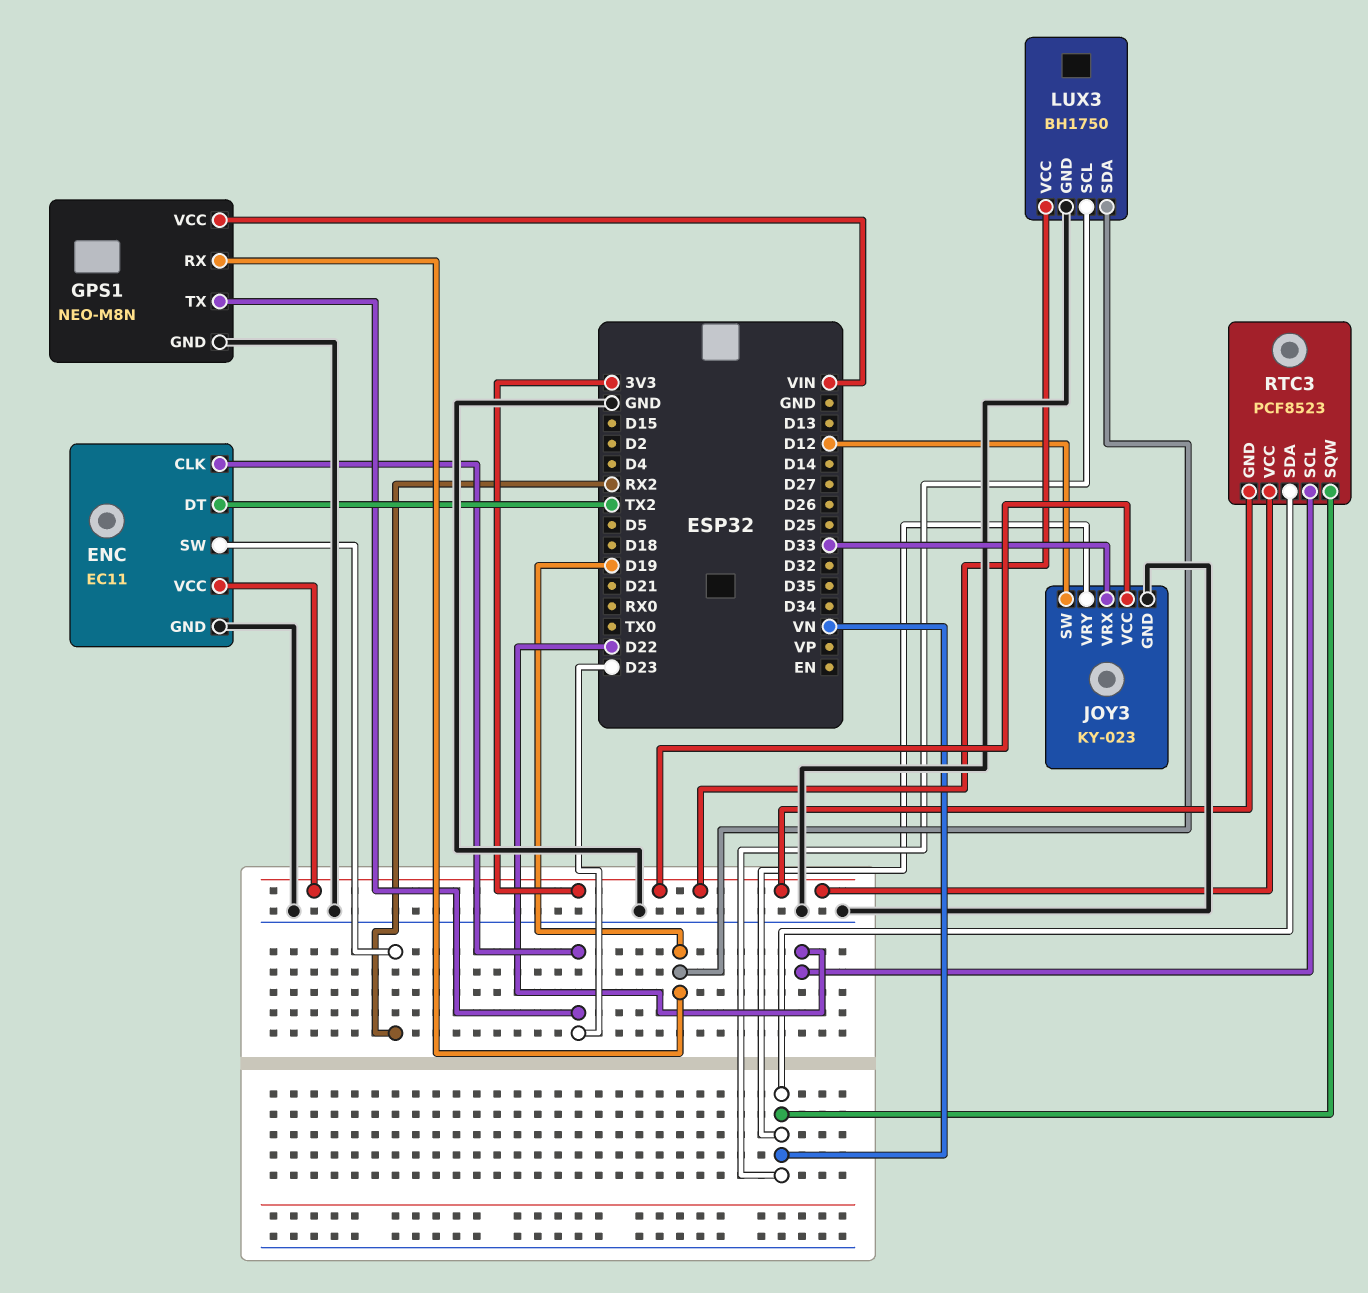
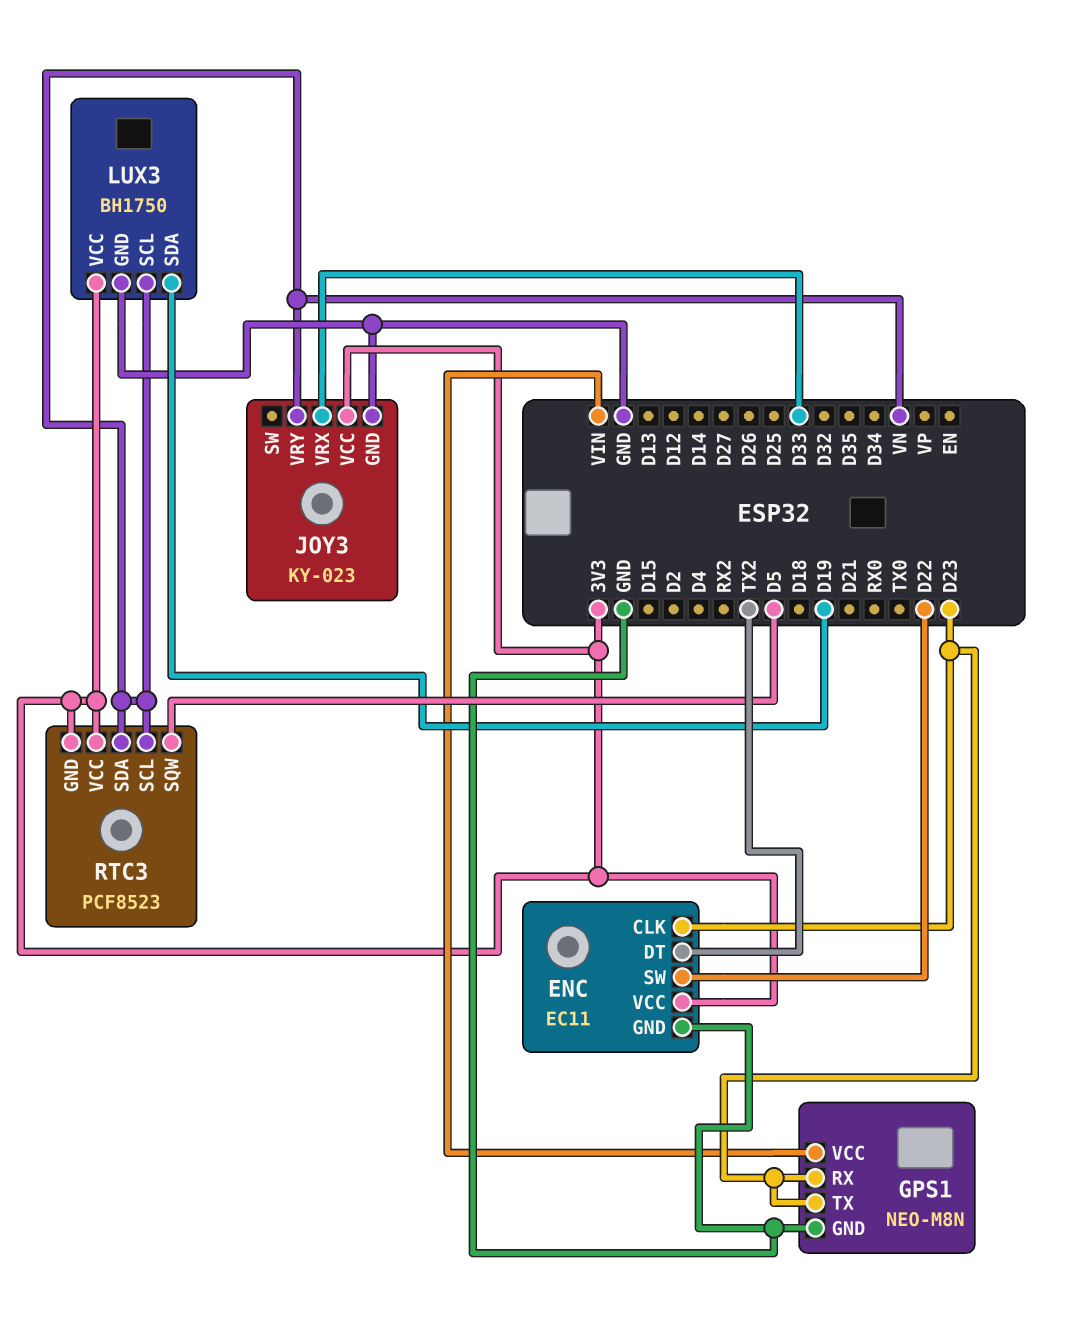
ENC pin SW: RX2 -> D22
GPS1 pin RX: D19 -> D23
JOY3 pin SW: D12 -> none
RTC3 pin SCL: D22 -> VN
RTC3 pin SQW: VN -> D5

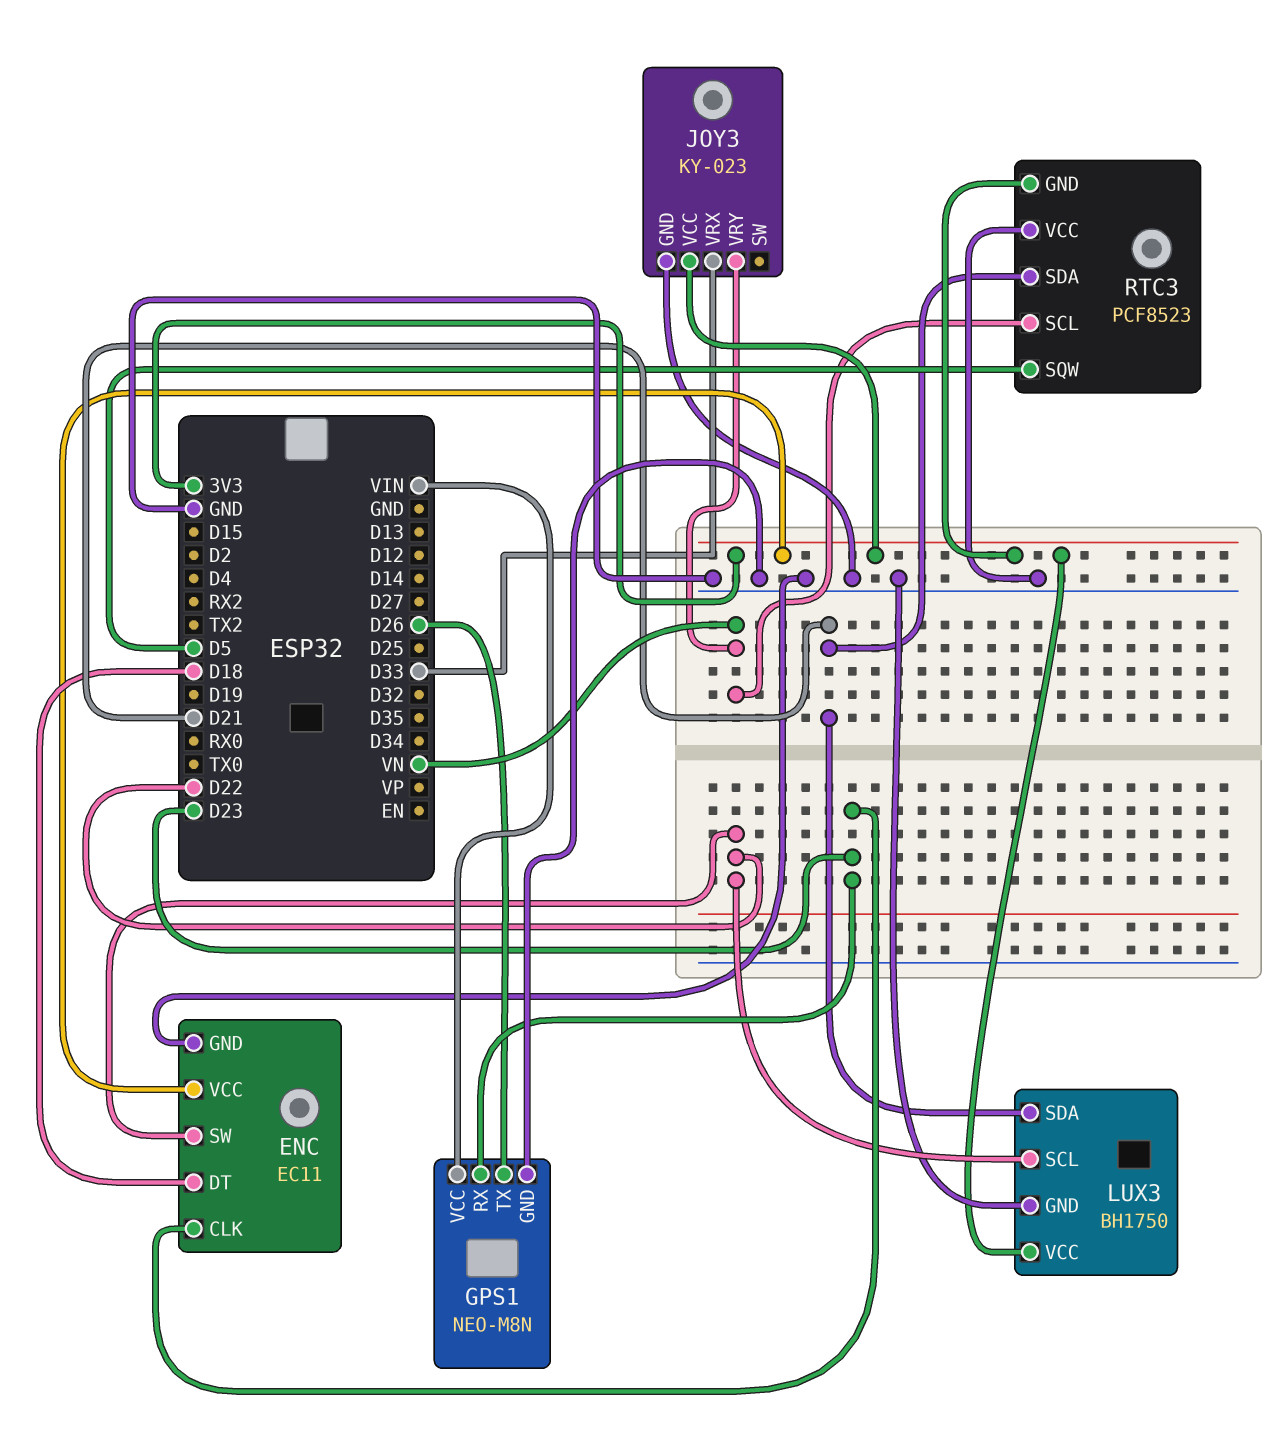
ENC pin DT: TX2 -> D18
GPS1 pin TX: D23 -> D26
LUX3 pin SCL: VN -> D22
LUX3 pin SDA: D19 -> D21
RTC3 pin SDA: VN -> D21
RTC3 pin VCC: 3V3 -> GND

